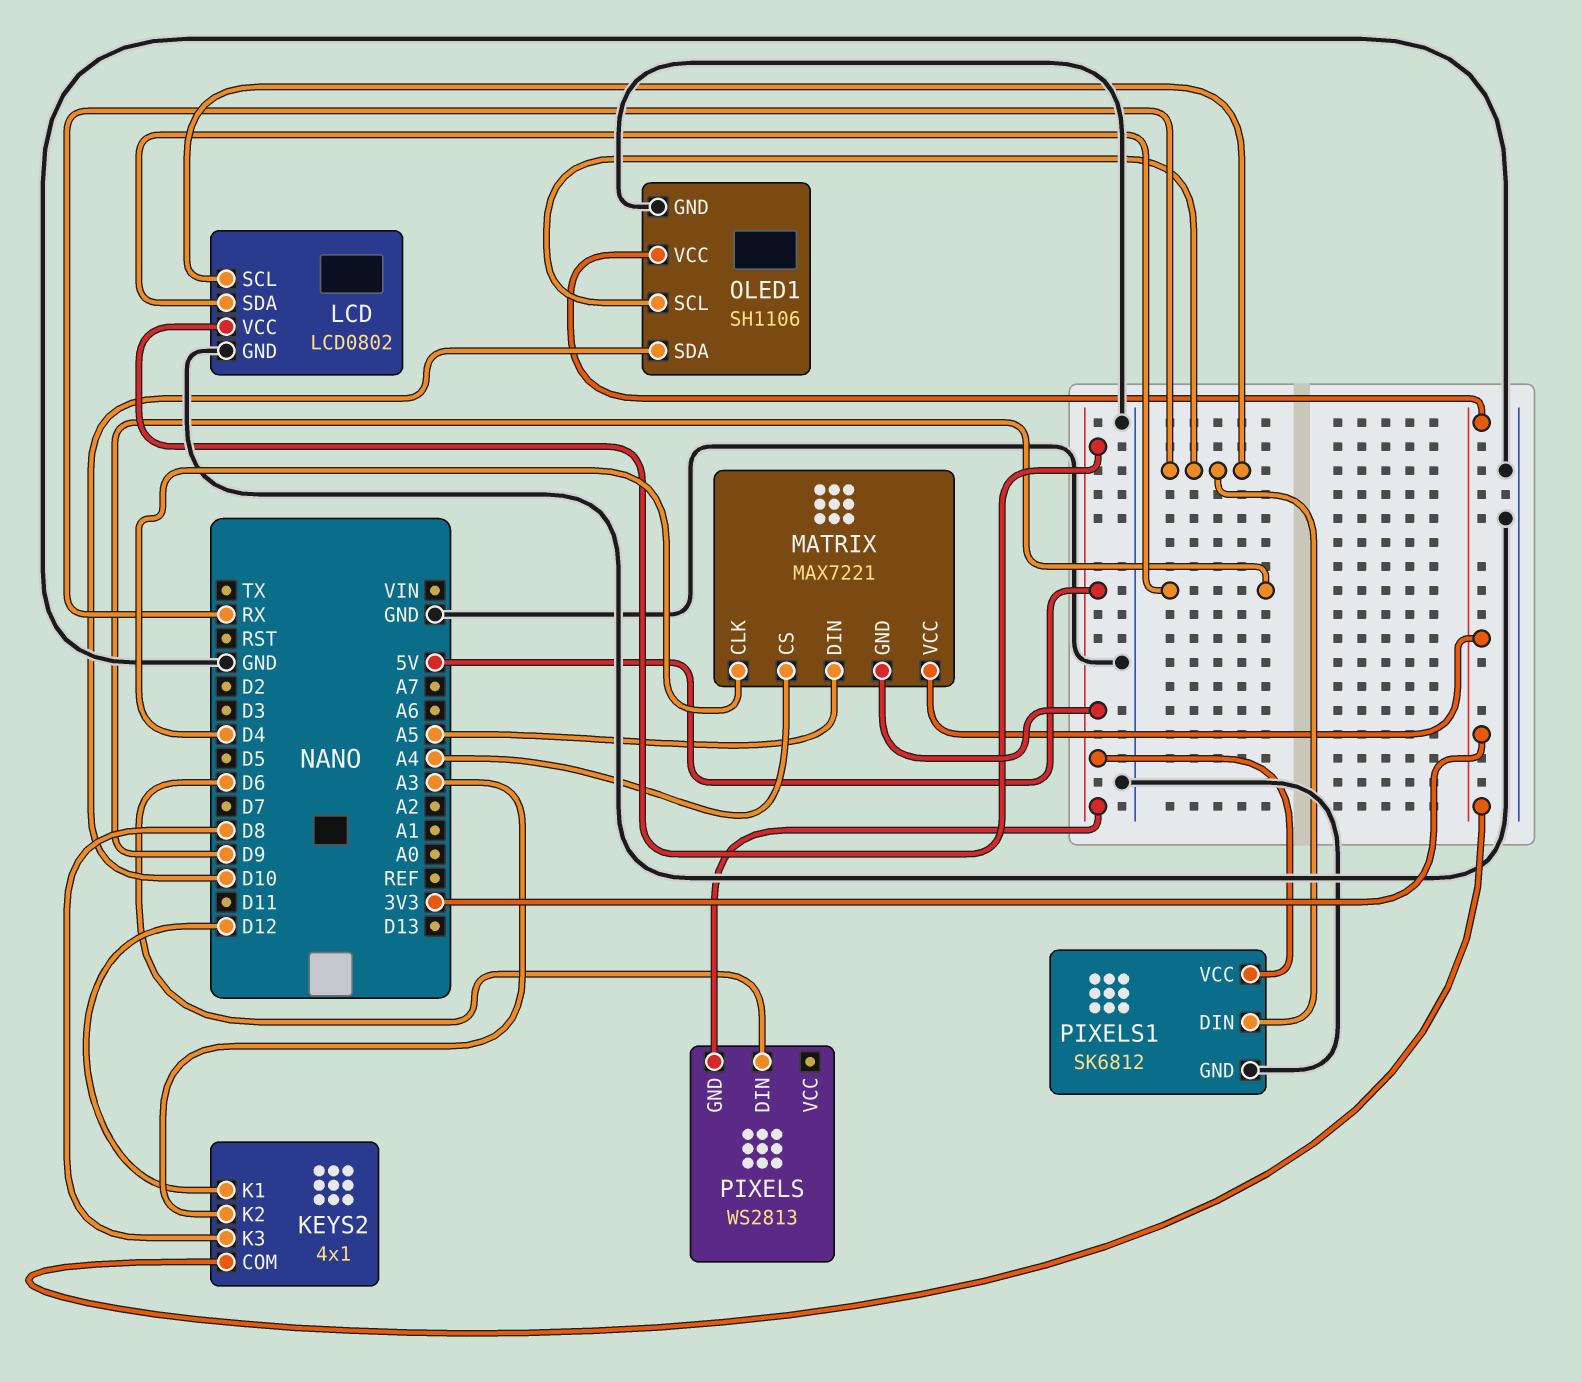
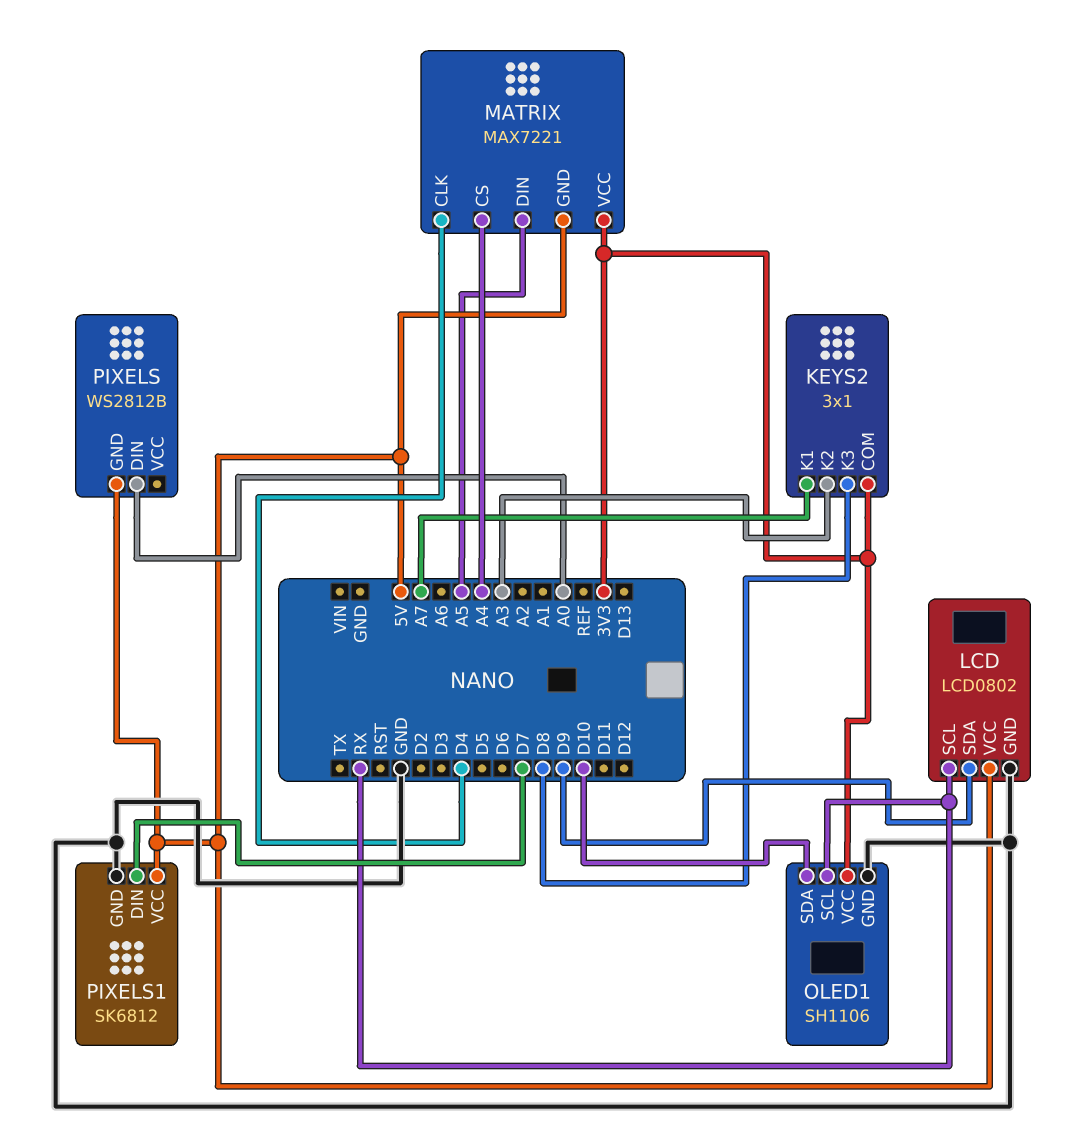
KEYS2: 4x1 -> 3x1
KEYS2 pin K1: D12 -> A7
PIXELS: WS2813 -> WS2812B
PIXELS pin DIN: D6 -> A0
PIXELS1 pin DIN: RX -> D7

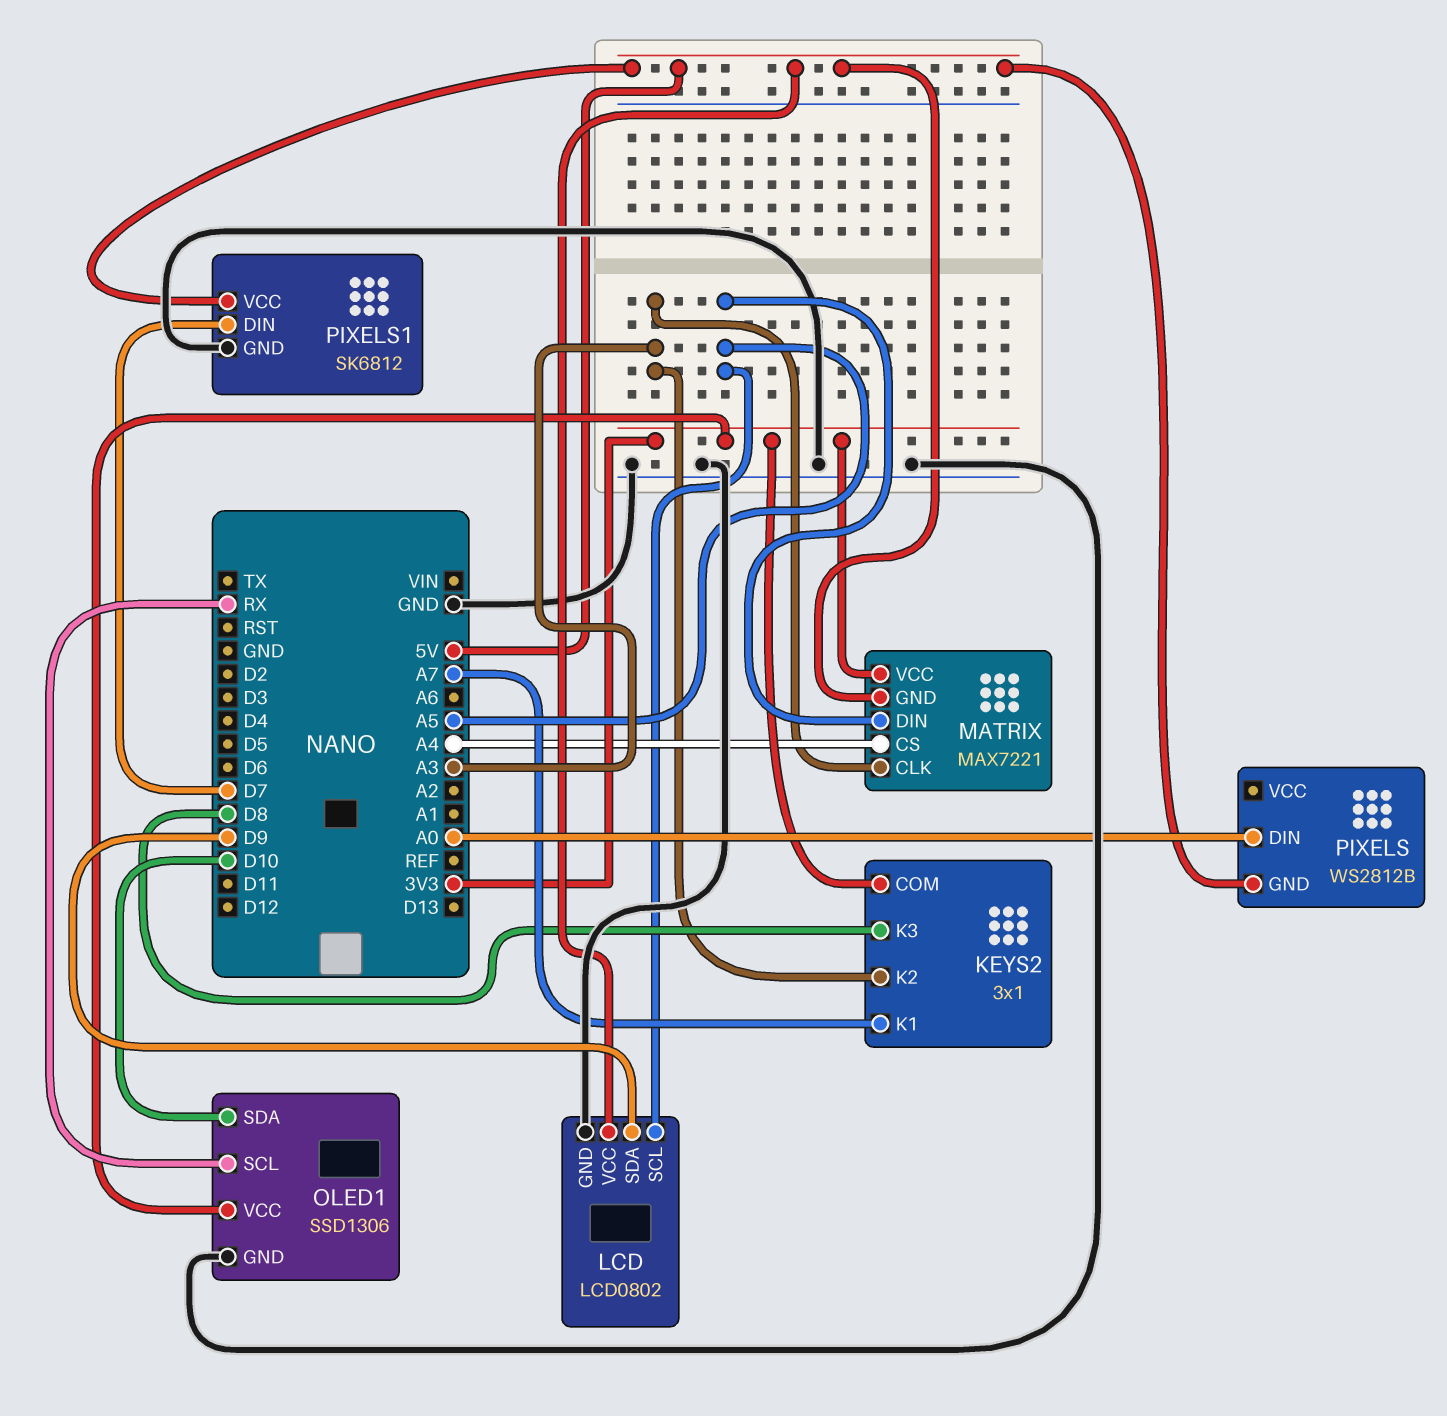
LCD pin SCL: RX -> A5
MATRIX pin CLK: D4 -> A3
OLED1: SH1106 -> SSD1306

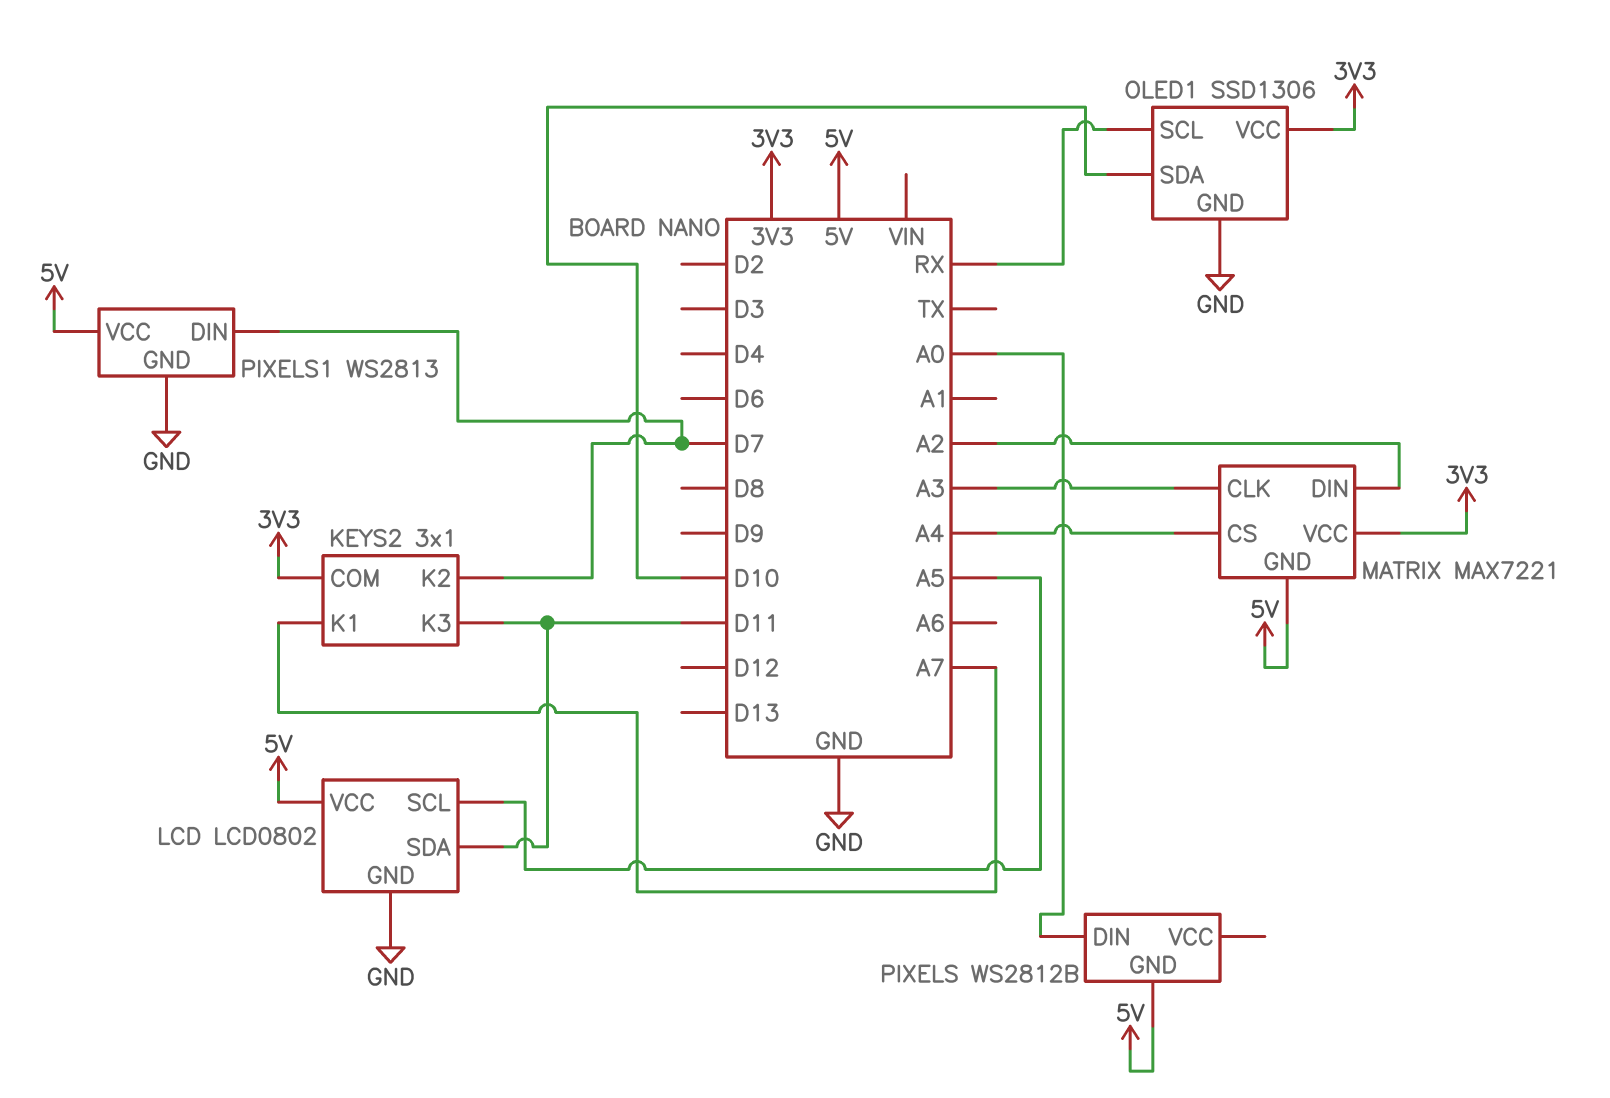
KEYS2 pin K2: A3 -> D7
KEYS2 pin K3: D8 -> D11
LCD pin SDA: D9 -> D11
MATRIX pin DIN: A5 -> A2
PIXELS1: SK6812 -> WS2813

